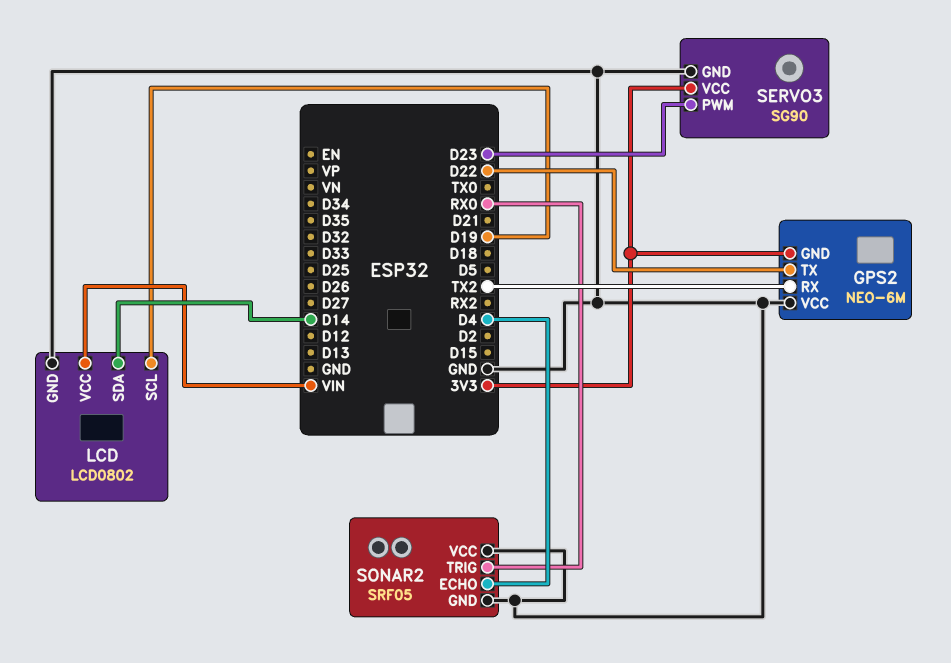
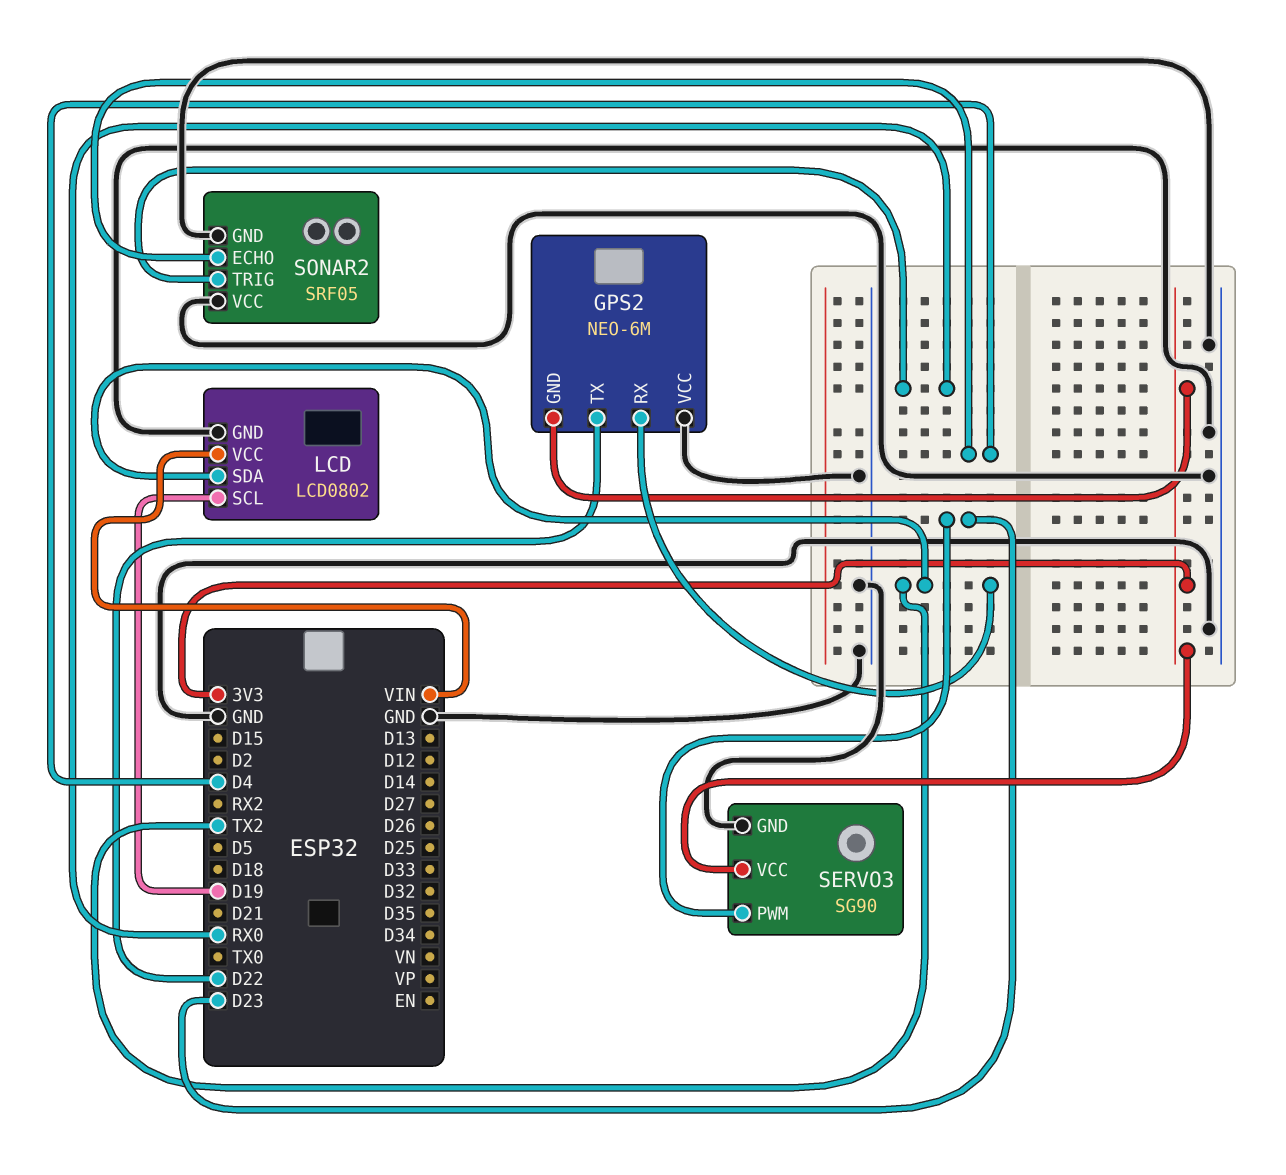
LCD pin SDA: D14 -> TX2

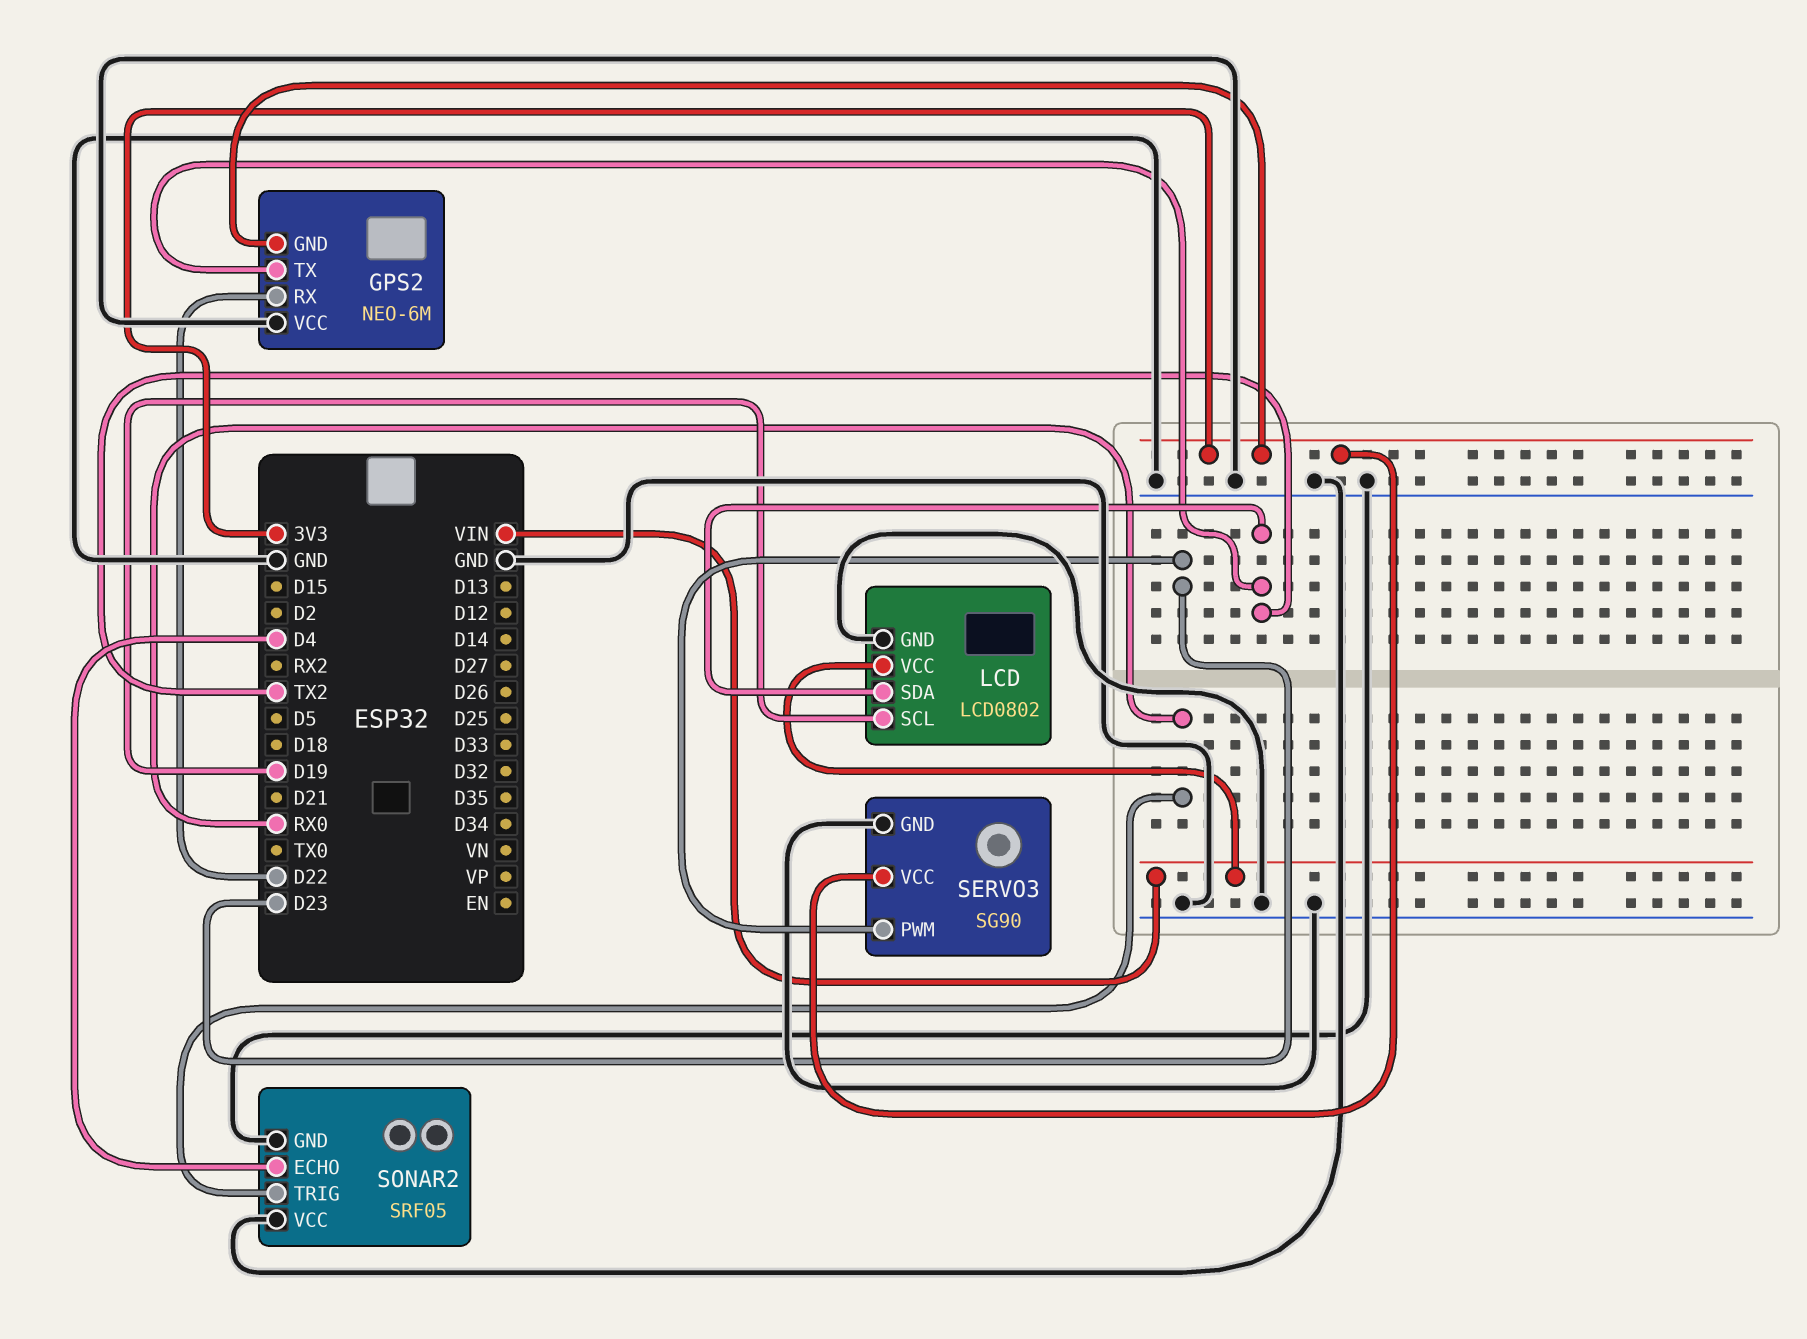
GPS2 pin RX: TX2 -> D22
GPS2 pin TX: D22 -> TX2

